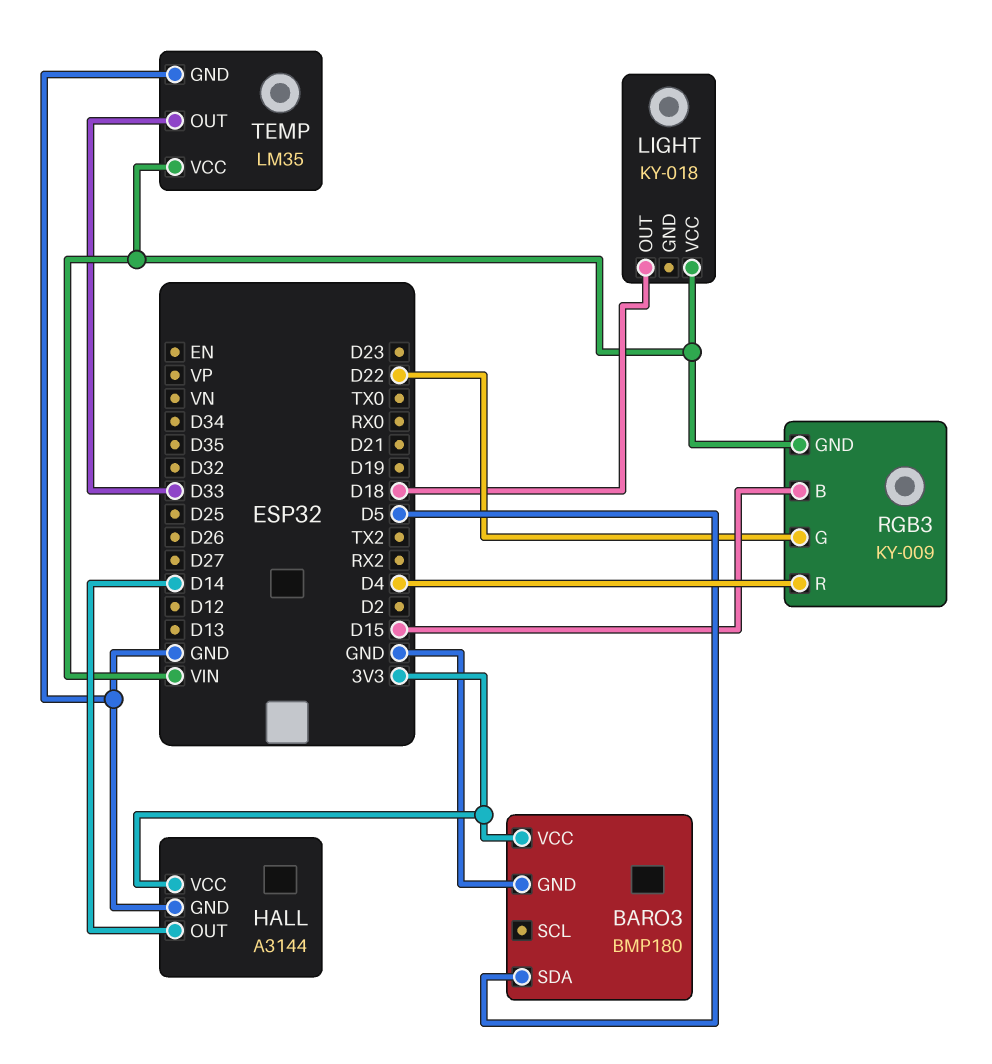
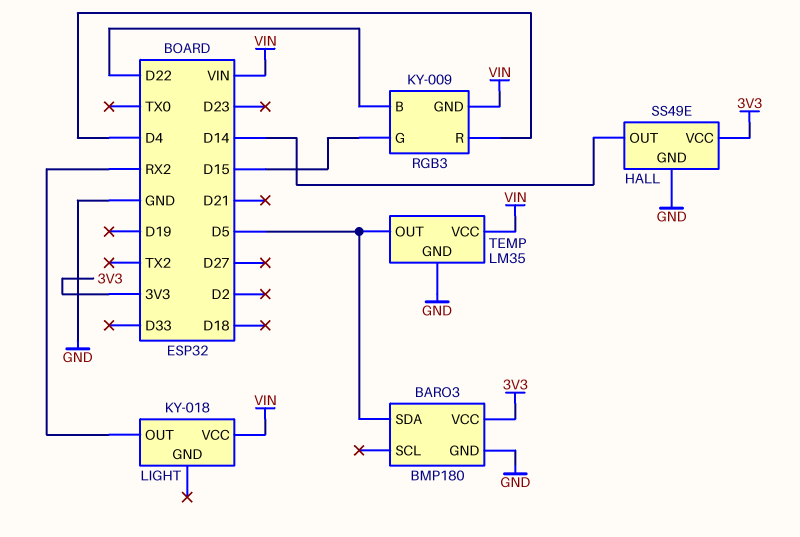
HALL: A3144 -> SS49E
LIGHT pin OUT: D18 -> RX2
RGB3 pin B: D15 -> D22
RGB3 pin G: D22 -> D15
TEMP pin OUT: D33 -> D5

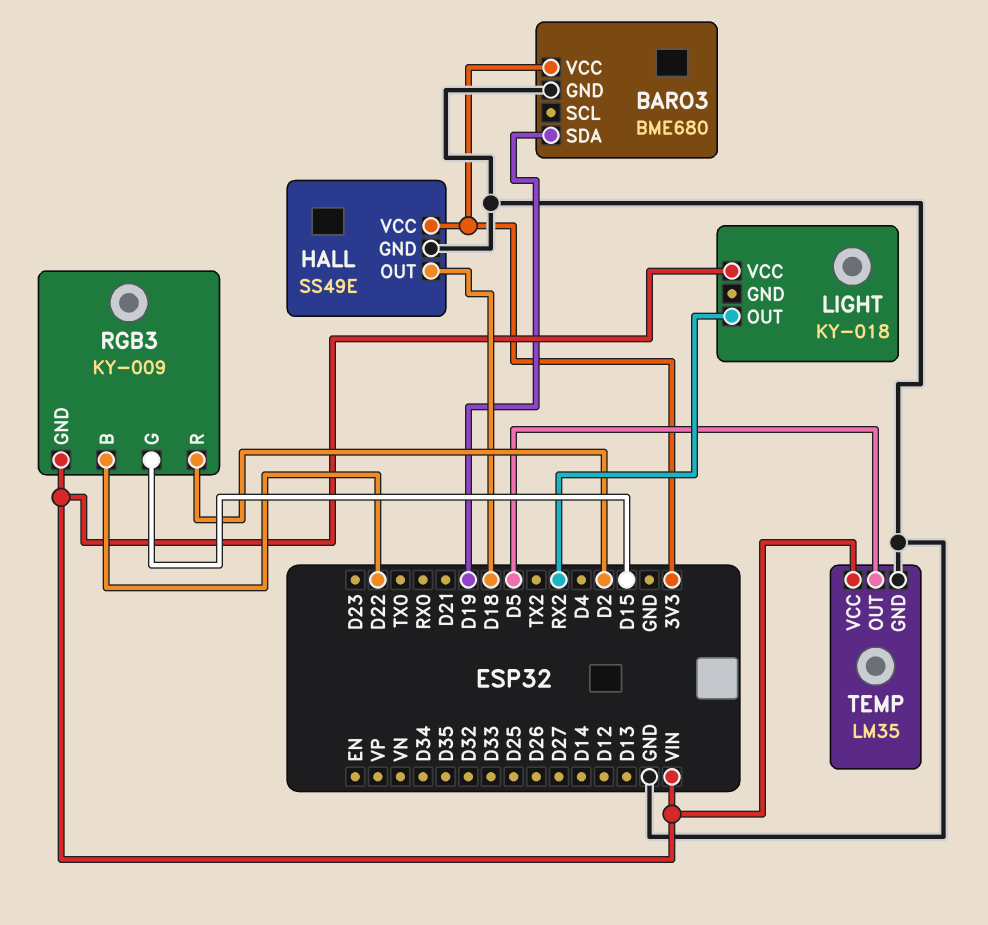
BARO3: BMP180 -> BME680
BARO3 pin SDA: D5 -> D19
HALL pin OUT: D14 -> D18
RGB3 pin R: D4 -> D2

